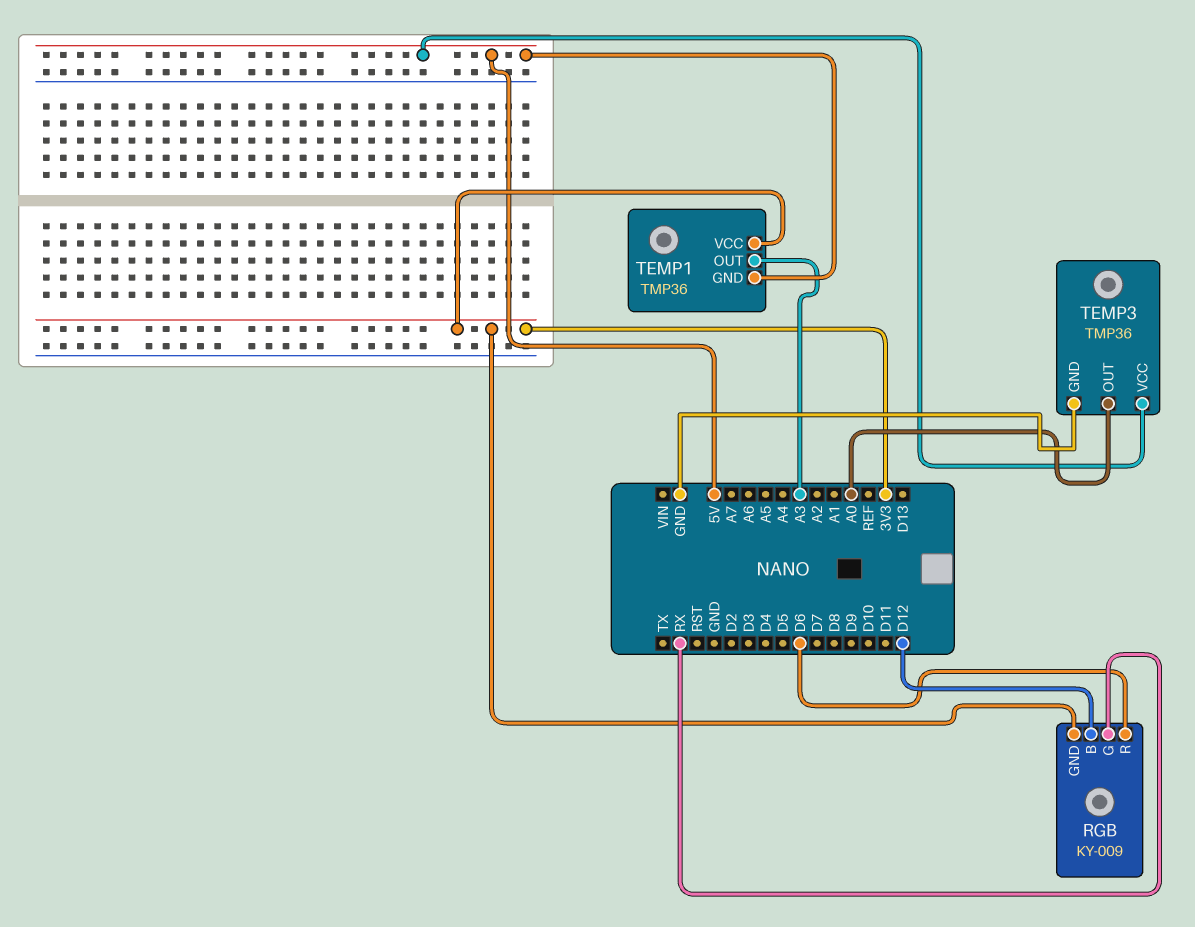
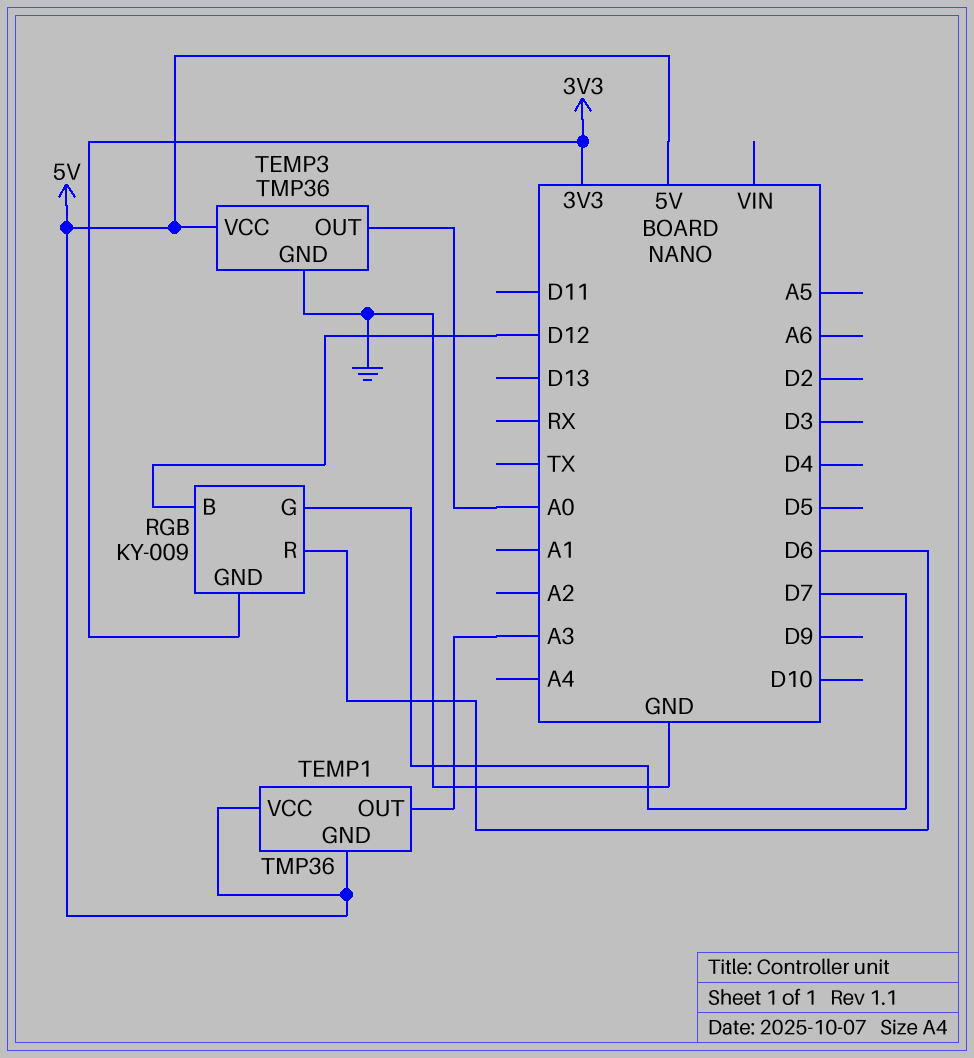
RGB pin G: RX -> D7
TEMP1 pin VCC: 3V3 -> 5V

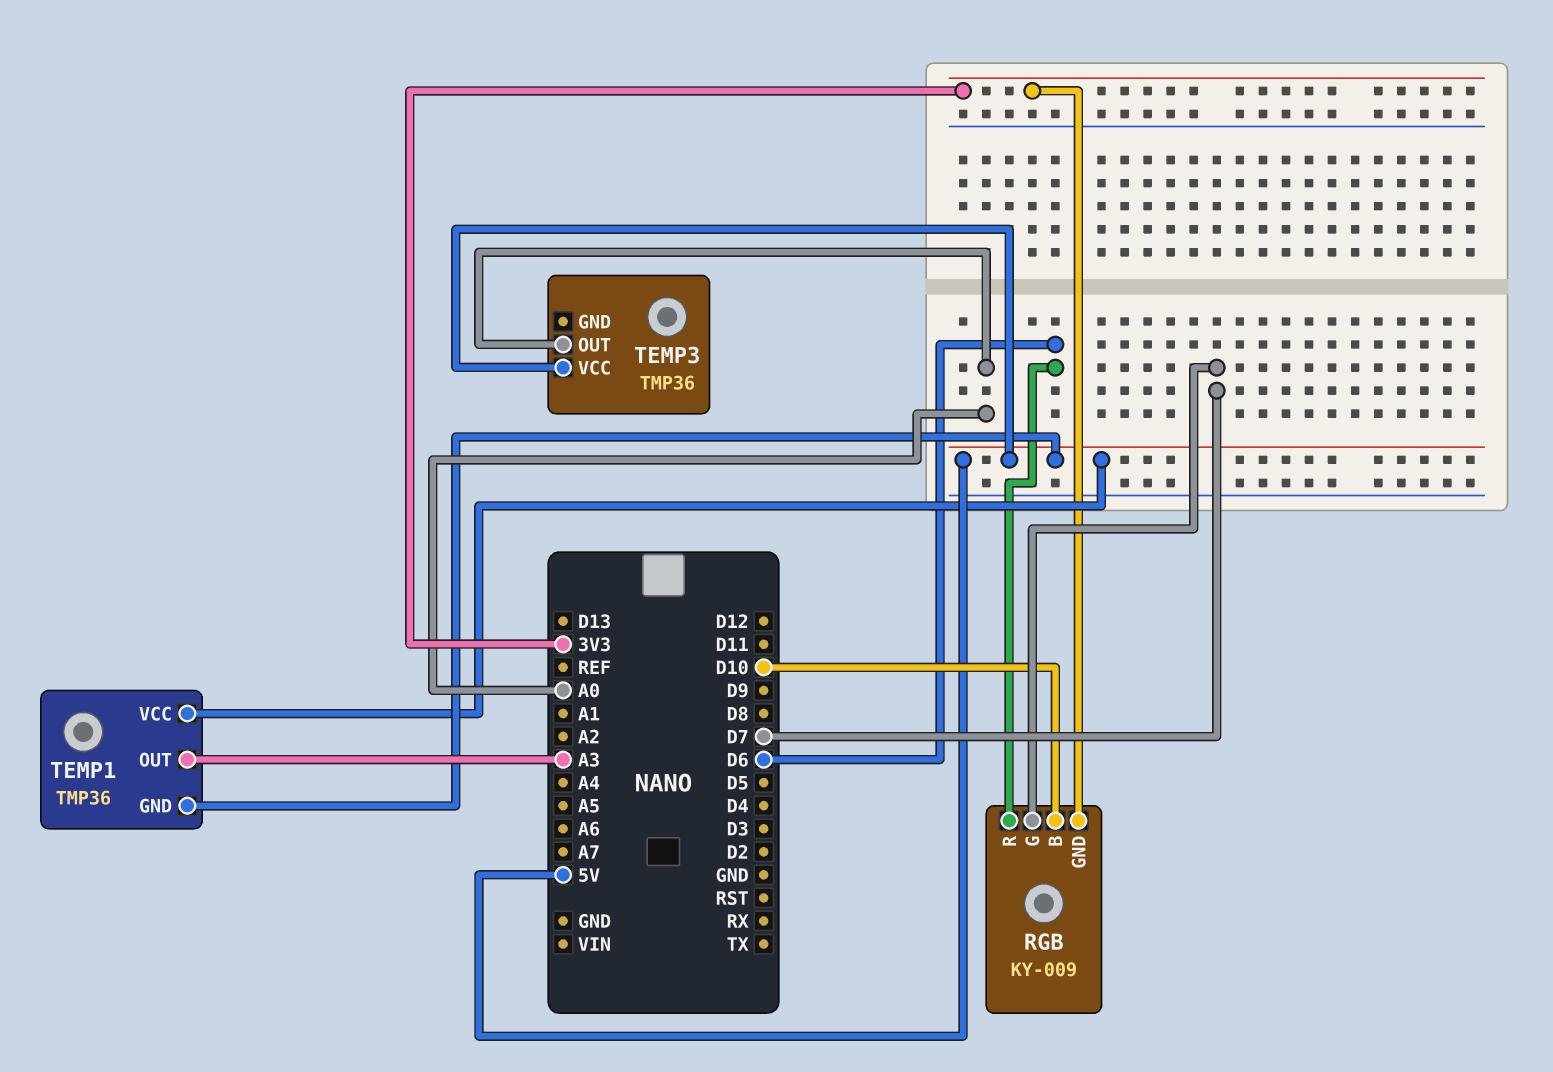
RGB pin B: D12 -> D10
TEMP3 pin GND: GND -> none

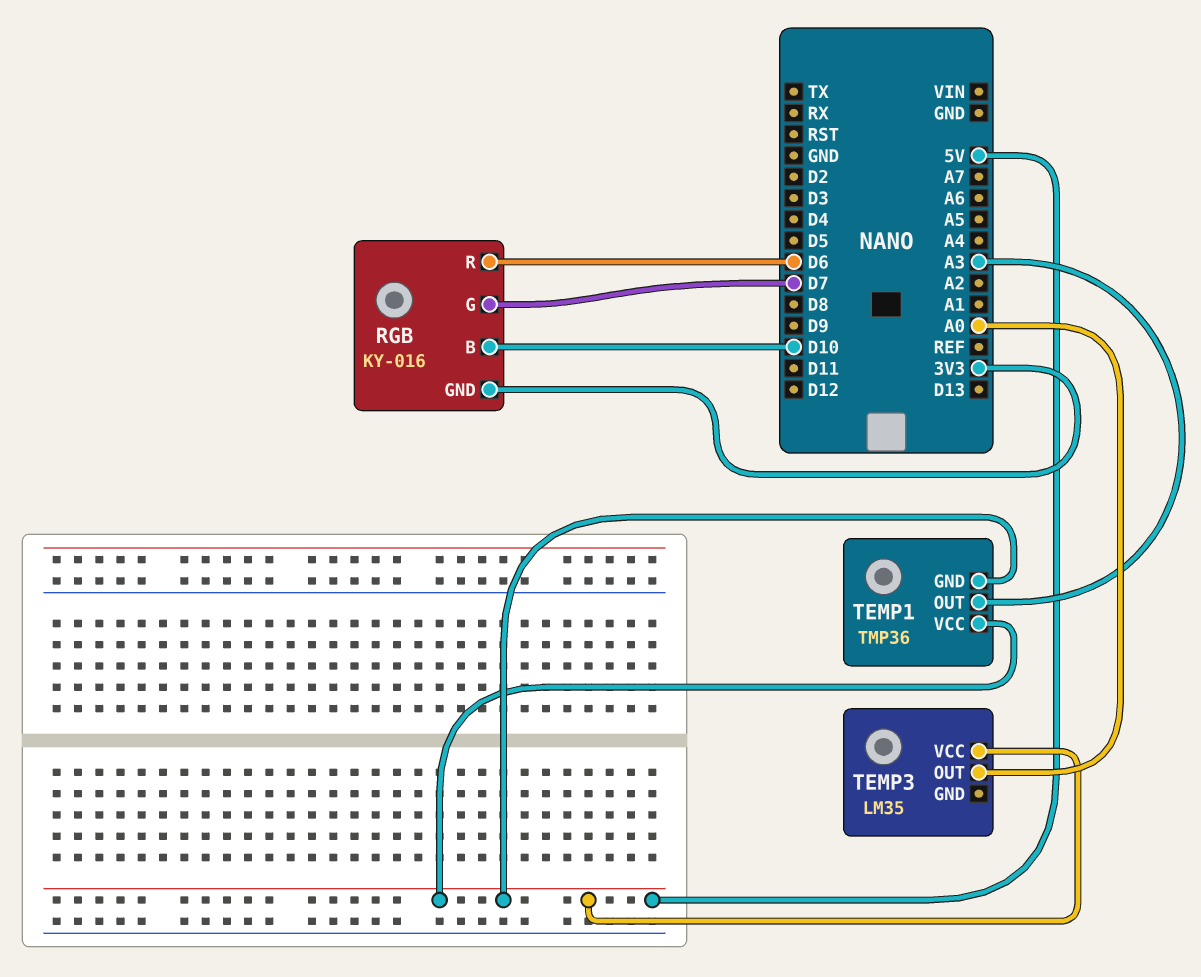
RGB: KY-009 -> KY-016
TEMP3: TMP36 -> LM35

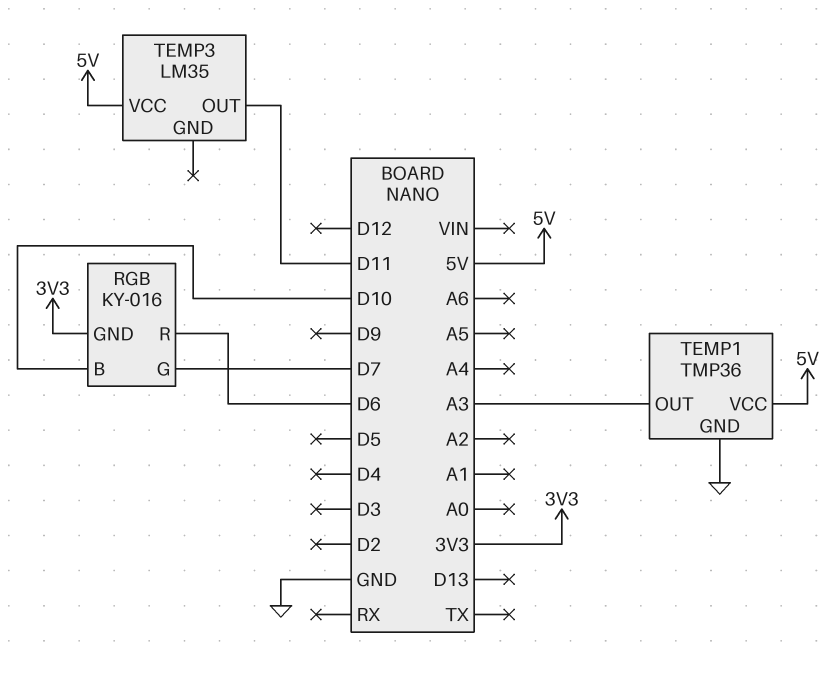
TEMP1 pin GND: 5V -> GND
TEMP3 pin OUT: A0 -> D11

